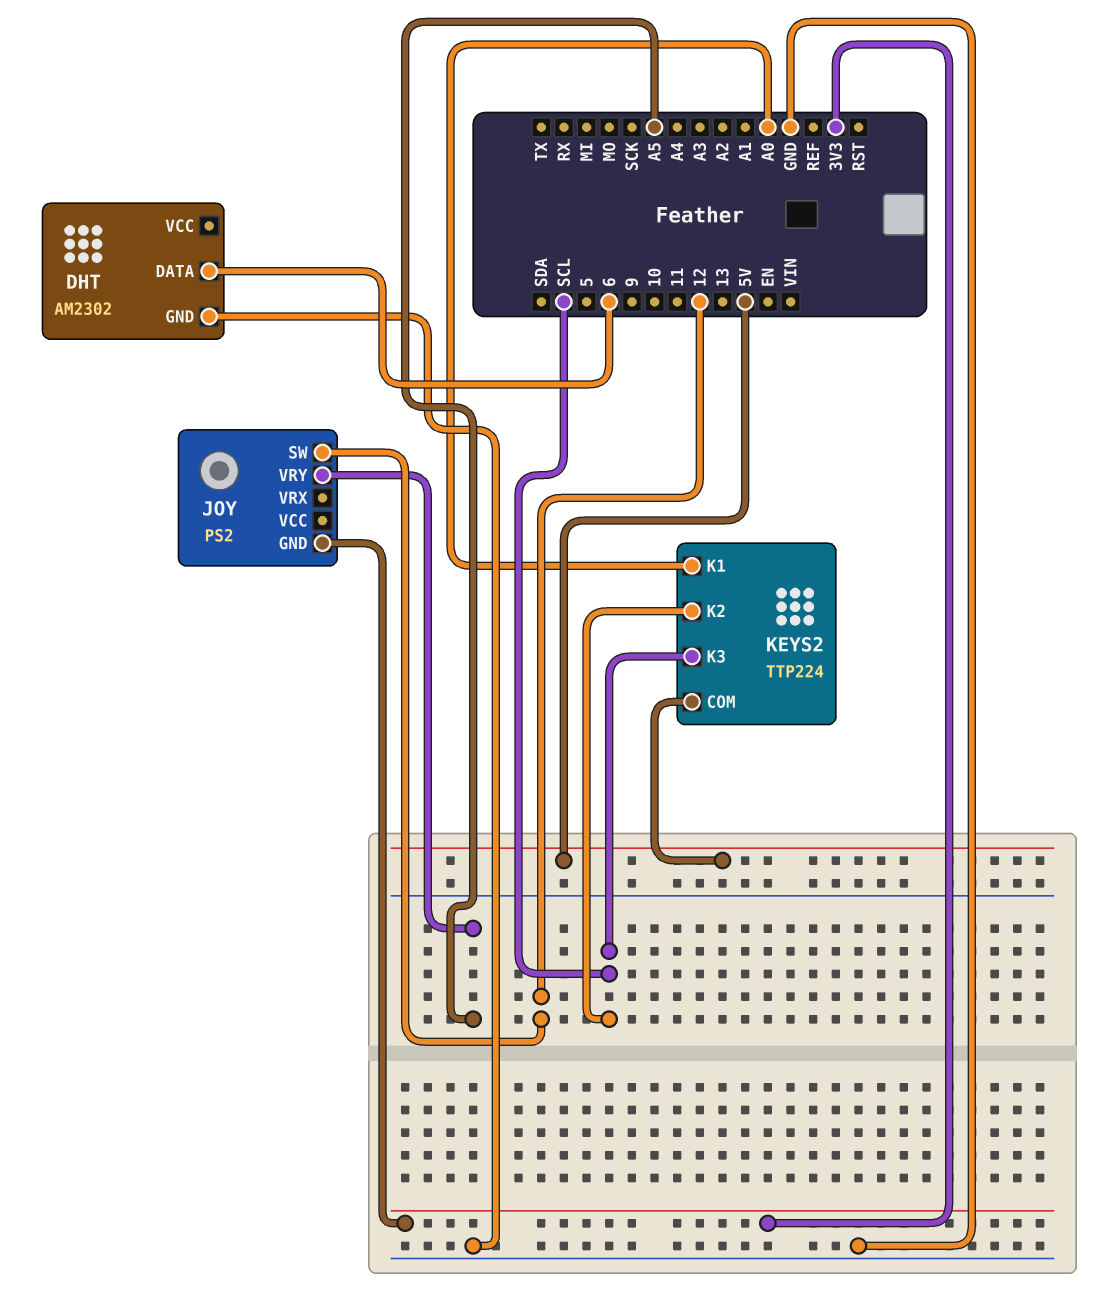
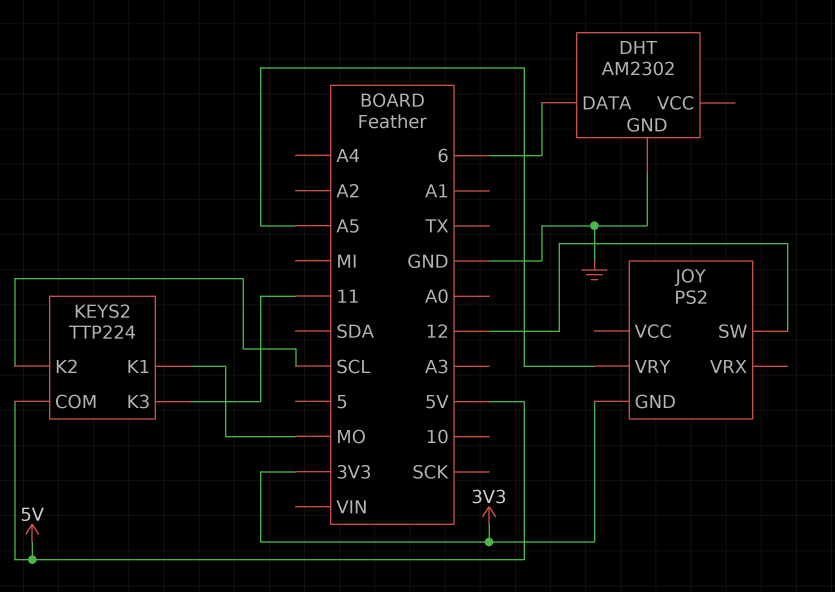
KEYS2 pin K1: A0 -> MO
KEYS2 pin K3: SCL -> 11

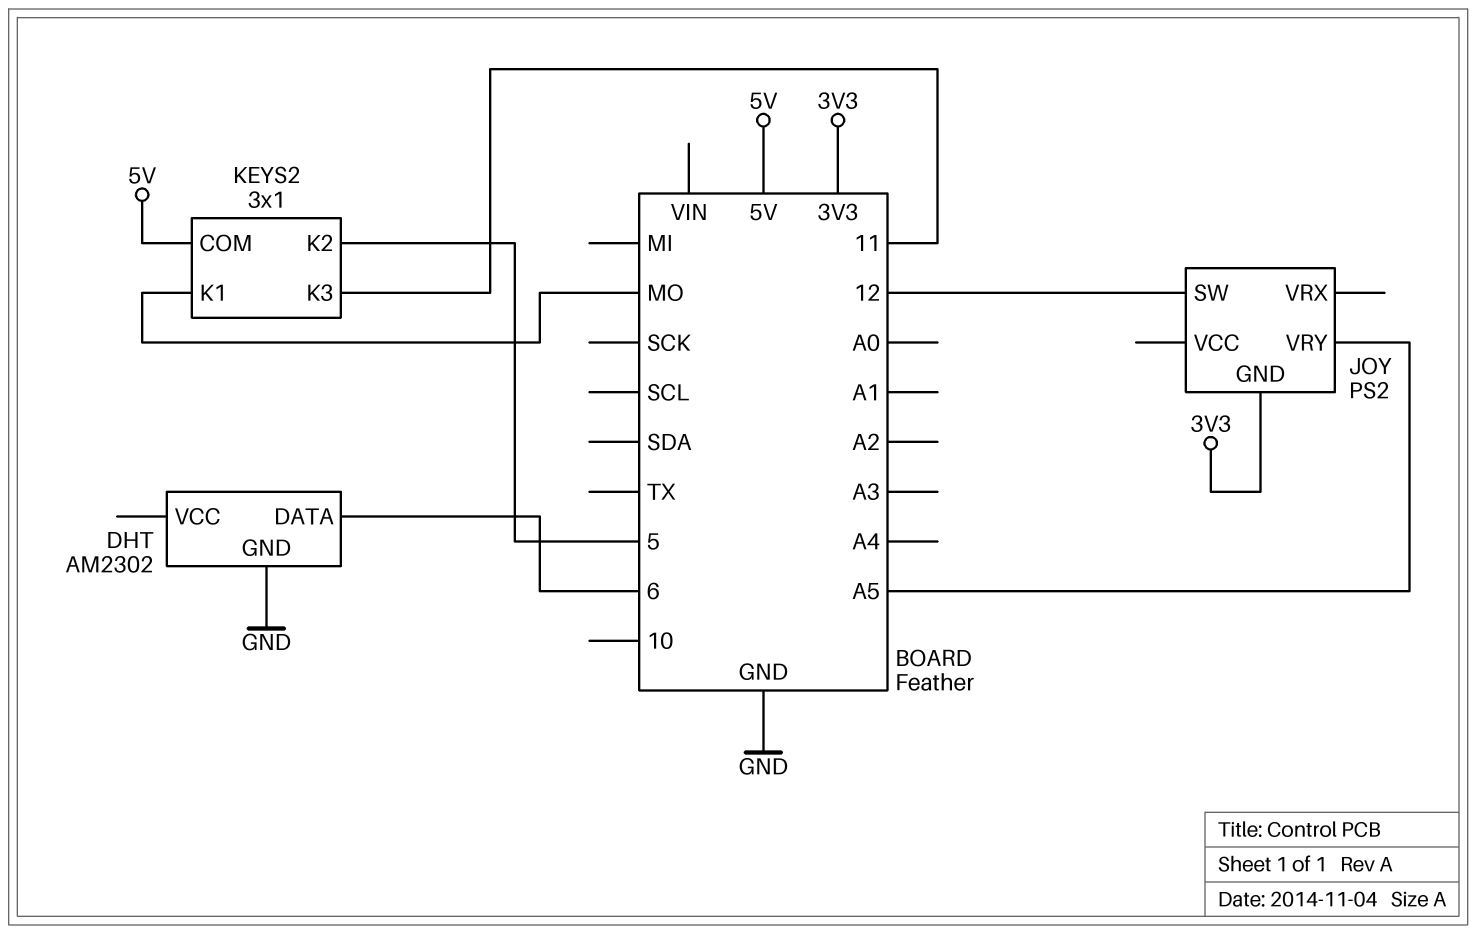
KEYS2: TTP224 -> 3x1
KEYS2 pin K2: SCL -> 5

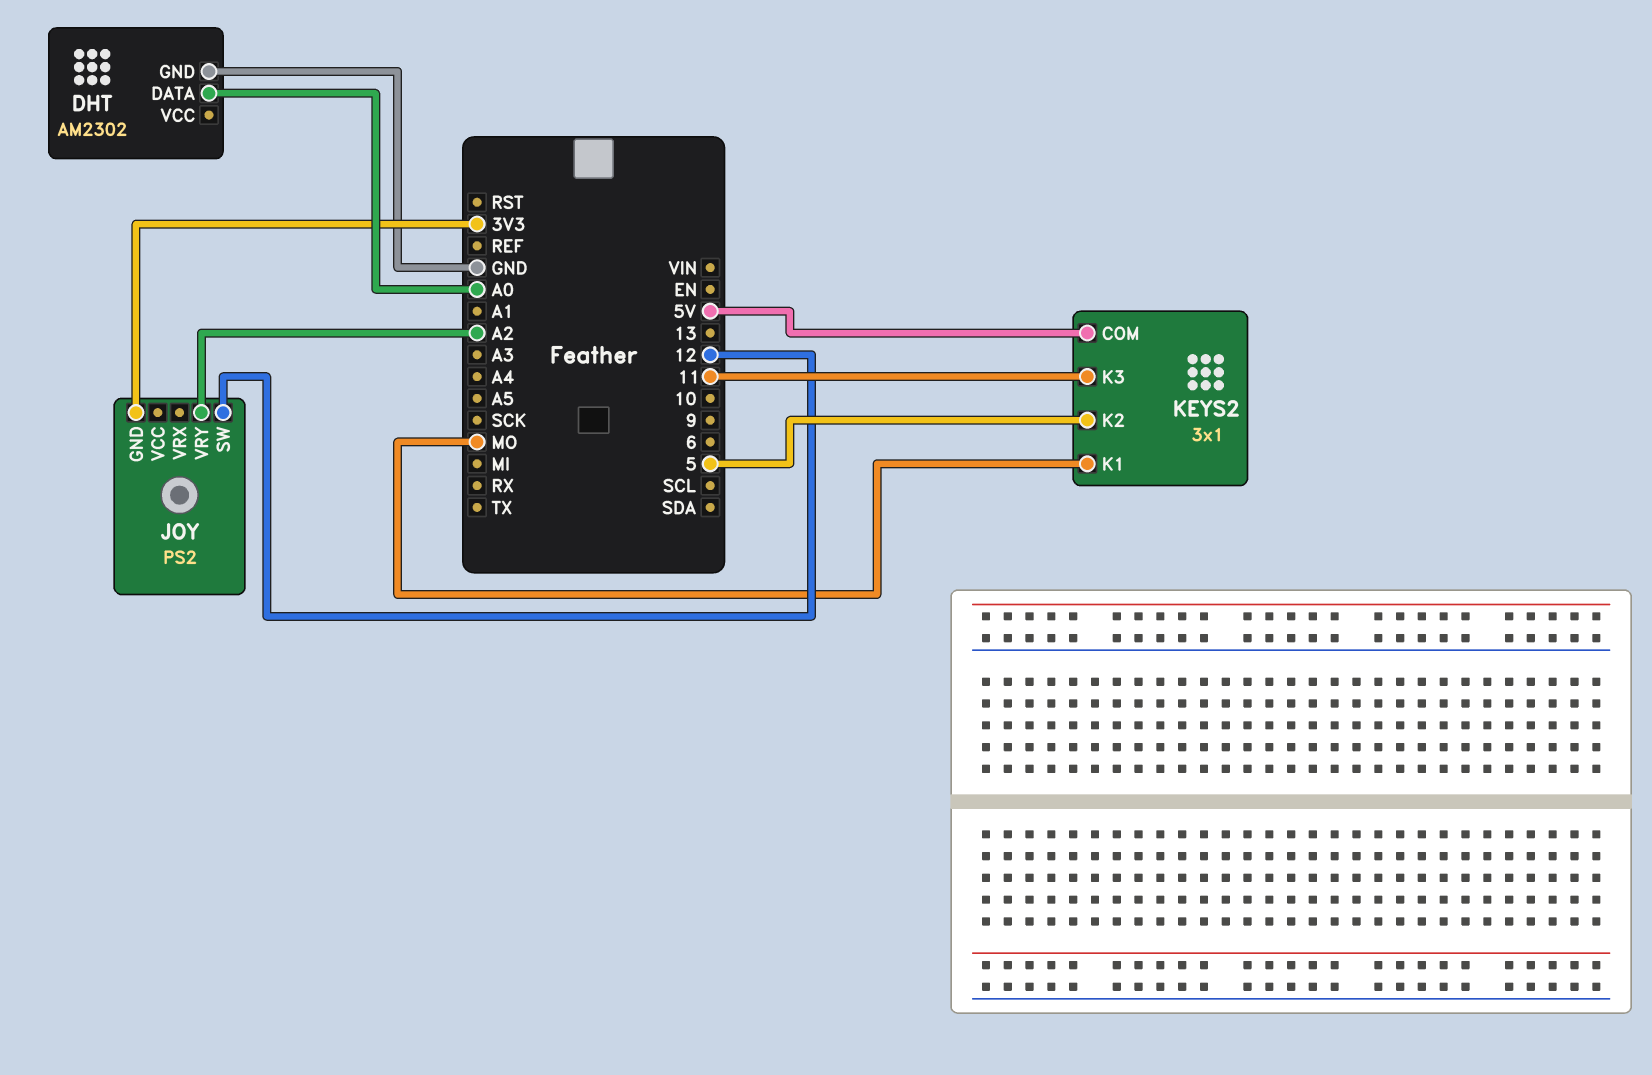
DHT pin DATA: 6 -> A0
JOY pin VRY: A5 -> A2

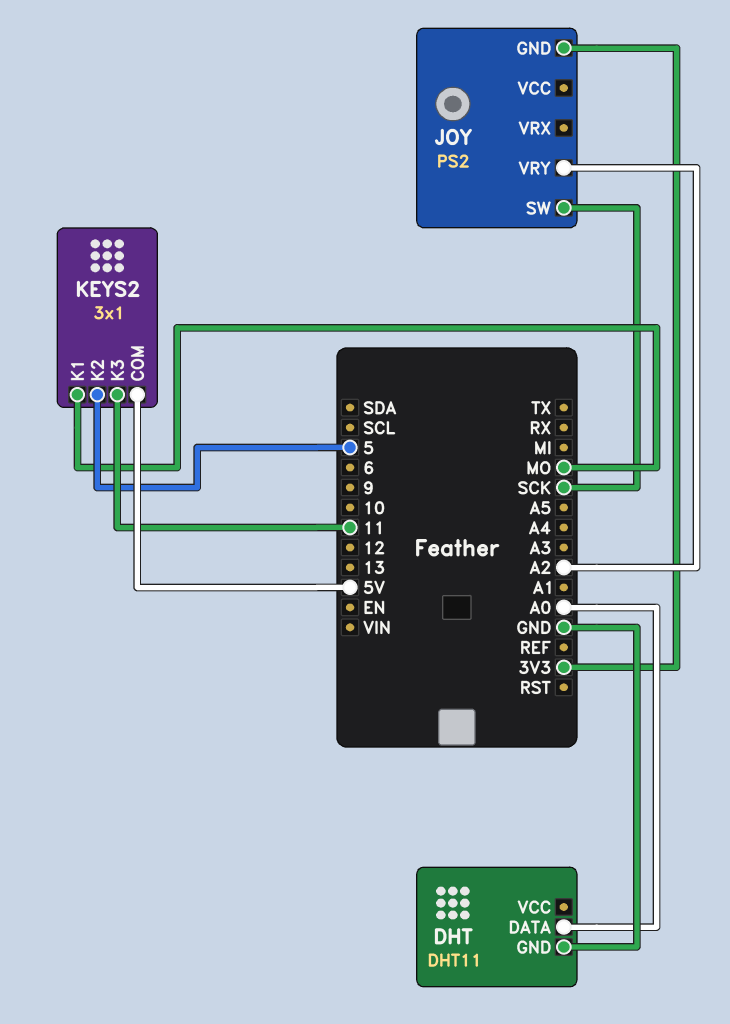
DHT: AM2302 -> DHT11
JOY pin SW: 12 -> SCK

